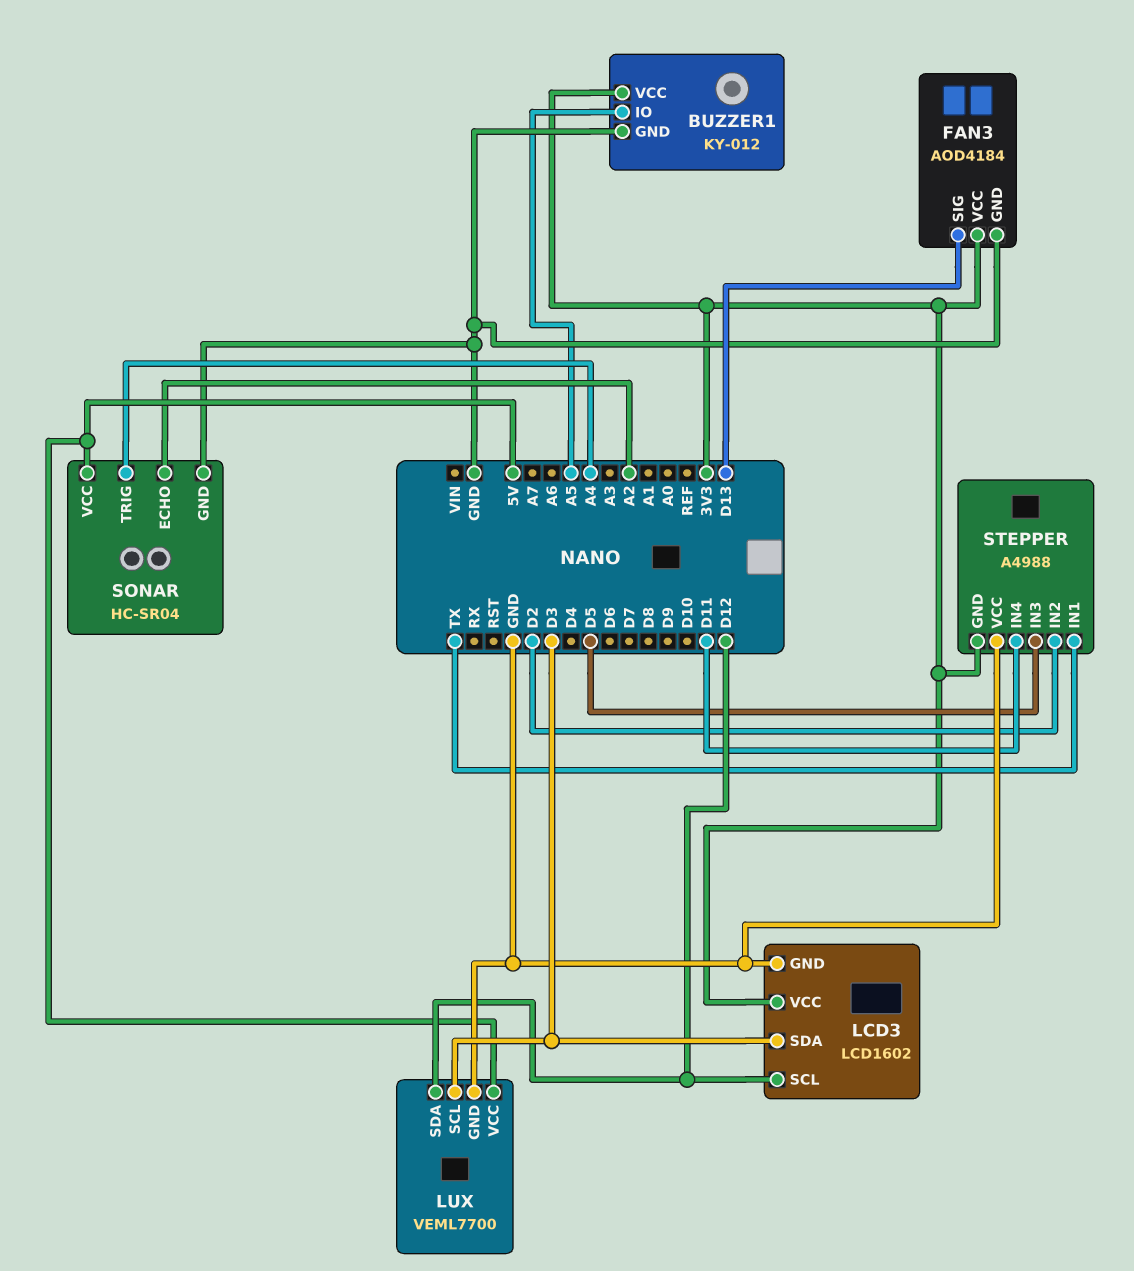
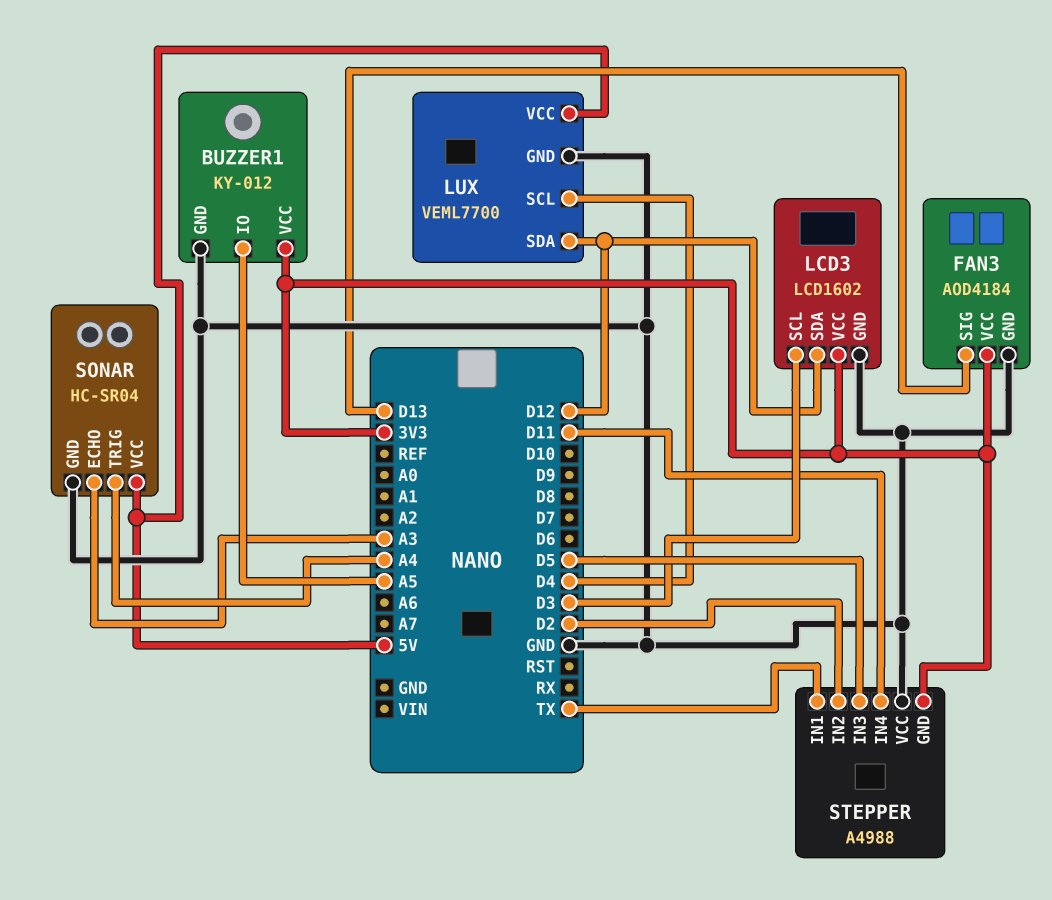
LCD3 pin SCL: D12 -> D3
LCD3 pin SDA: D3 -> D12
LUX pin SCL: D3 -> D4
SONAR pin ECHO: A2 -> A3

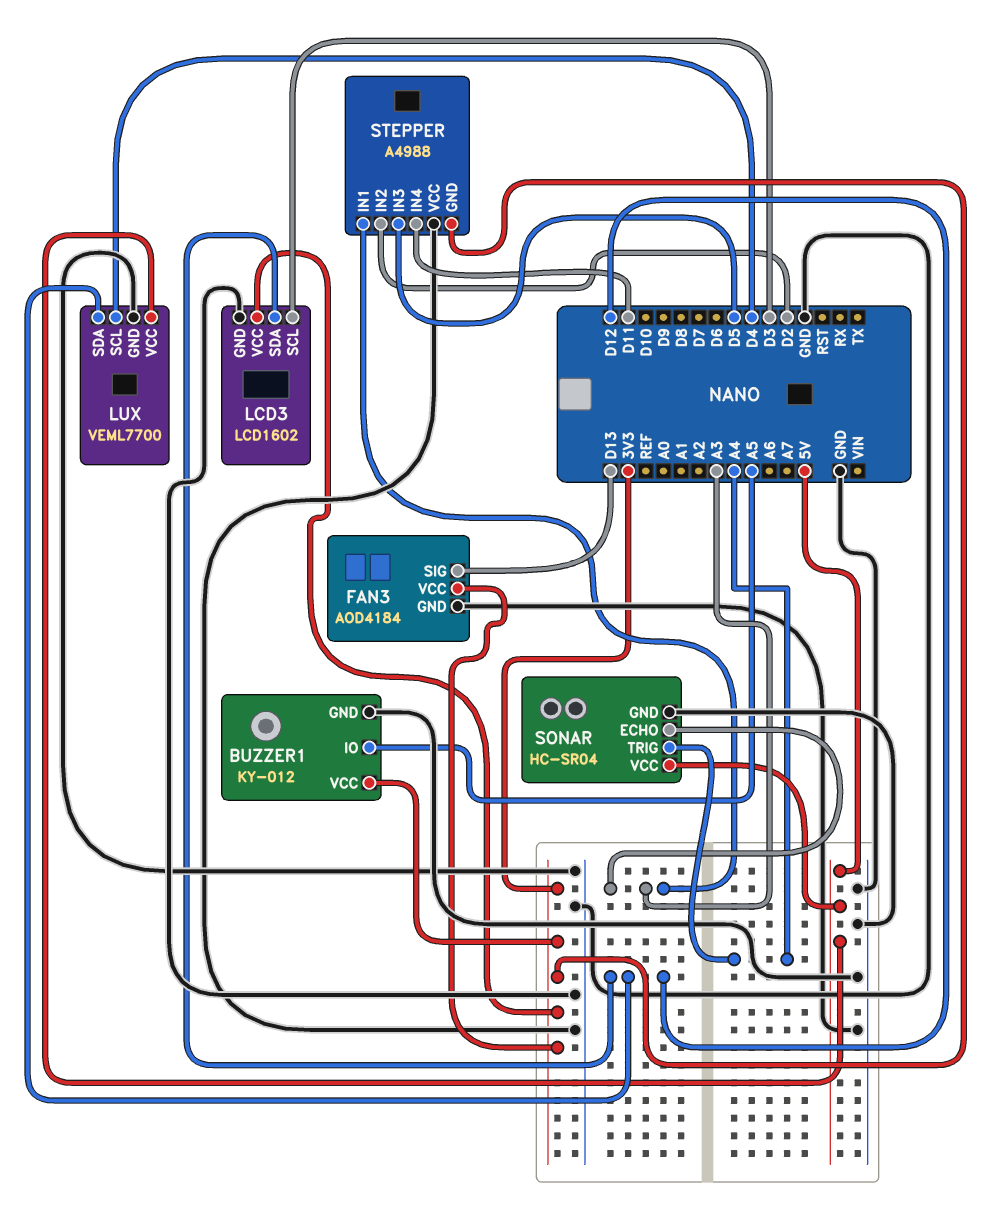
STEPPER pin IN1: TX -> A3

